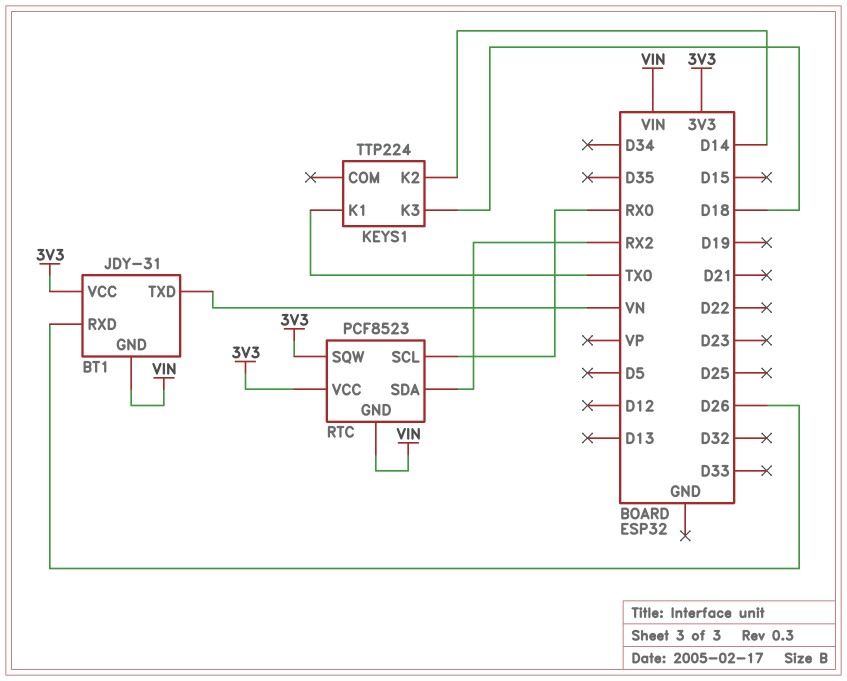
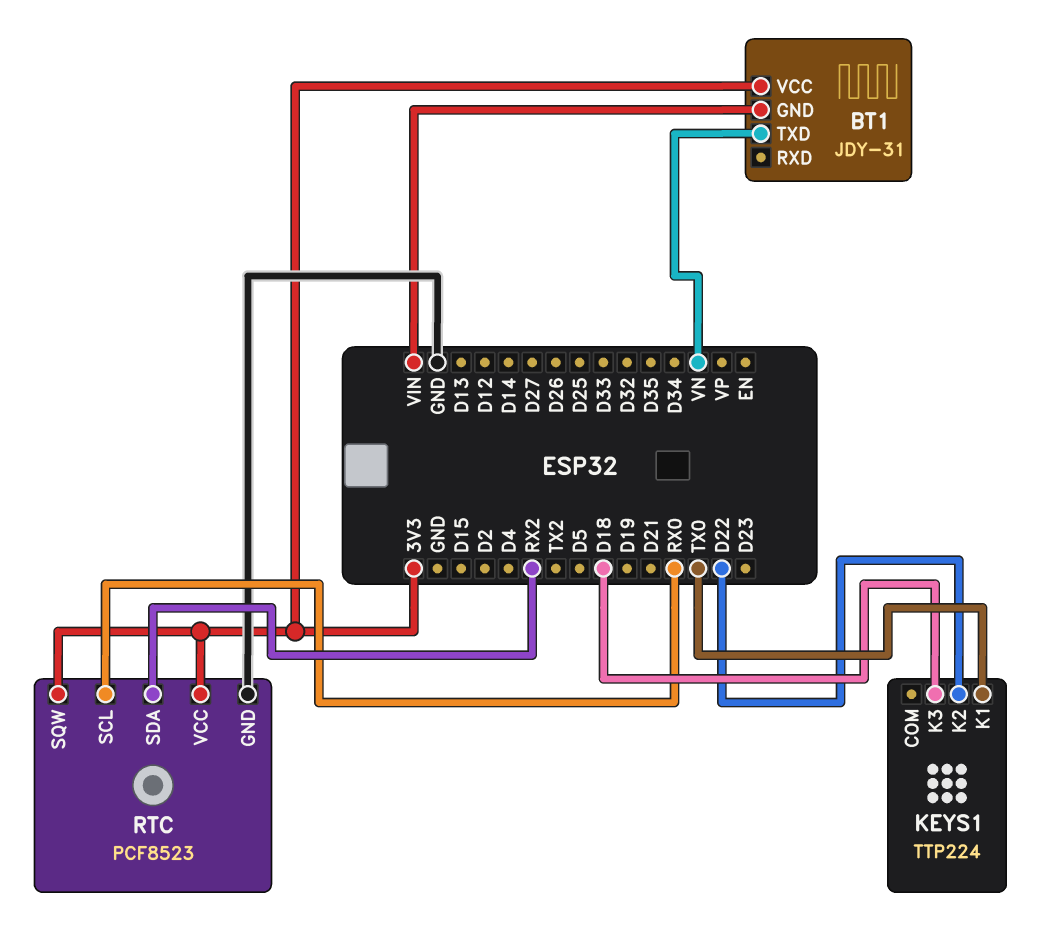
BT1 pin RXD: D26 -> none
KEYS1 pin K2: D14 -> D22
RTC pin GND: VIN -> GND

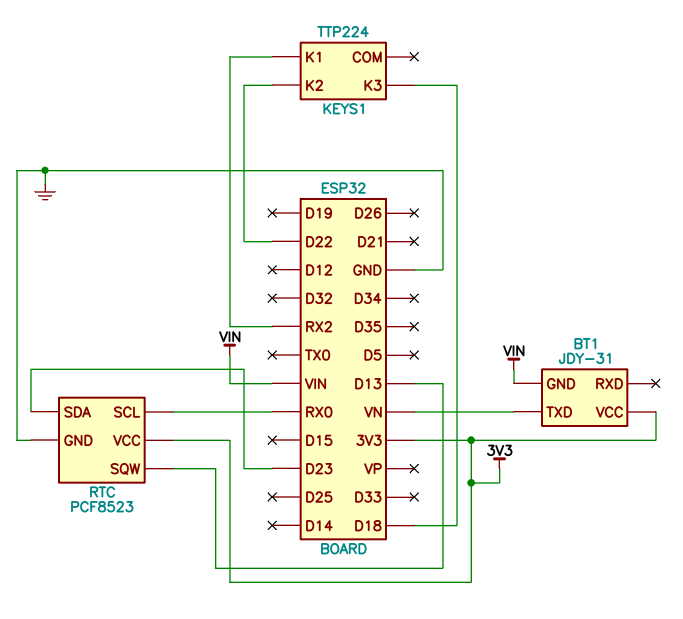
KEYS1 pin K1: TX0 -> RX2
RTC pin SDA: RX2 -> D23
RTC pin SQW: 3V3 -> D13

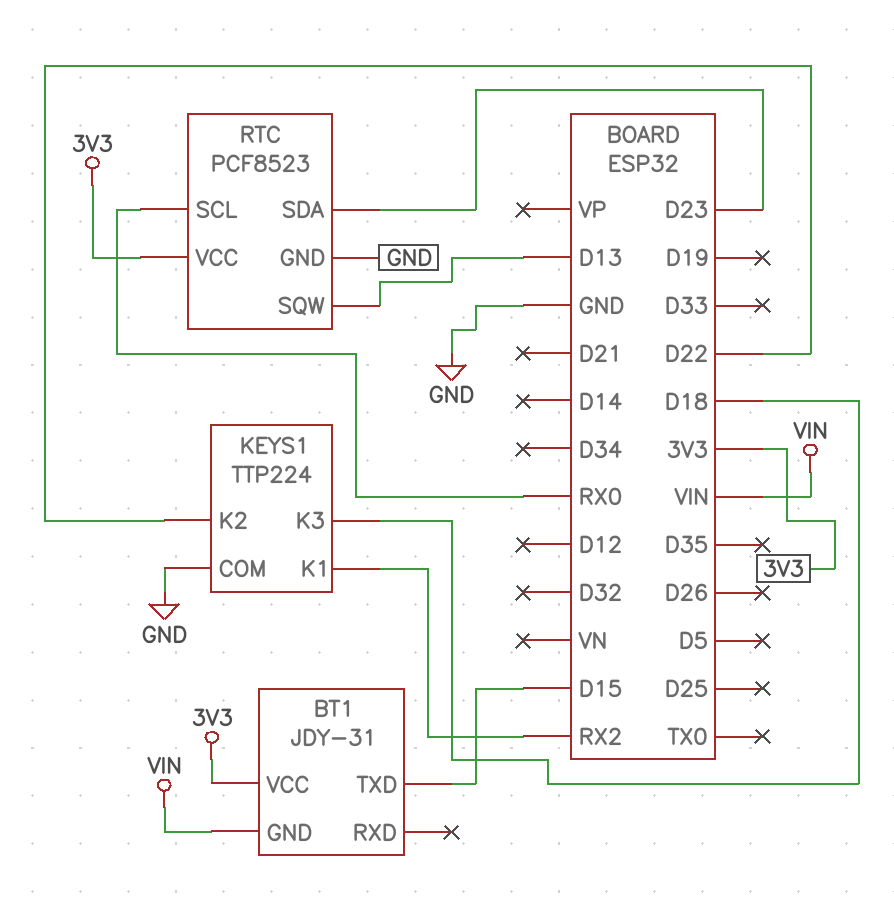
BT1 pin TXD: VN -> D15
KEYS1 pin COM: none -> GND

